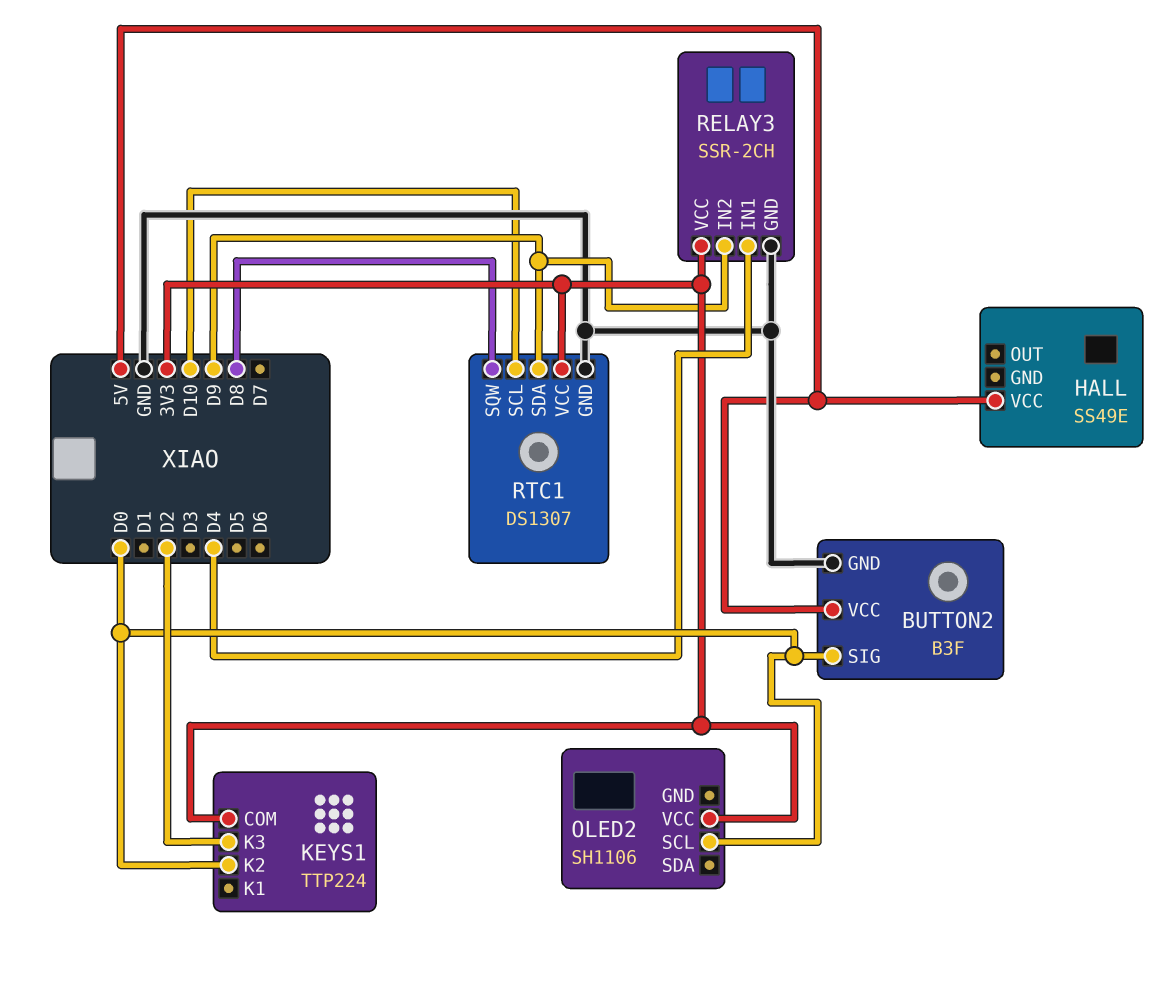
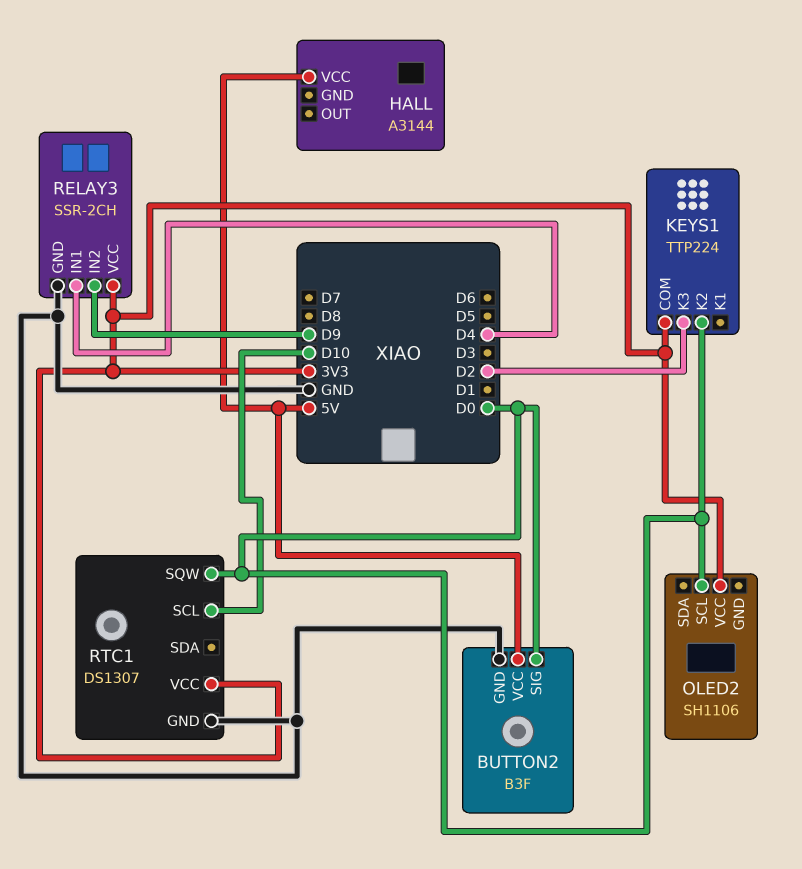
HALL: SS49E -> A3144
RTC1 pin SDA: D9 -> none
RTC1 pin SQW: D8 -> D0

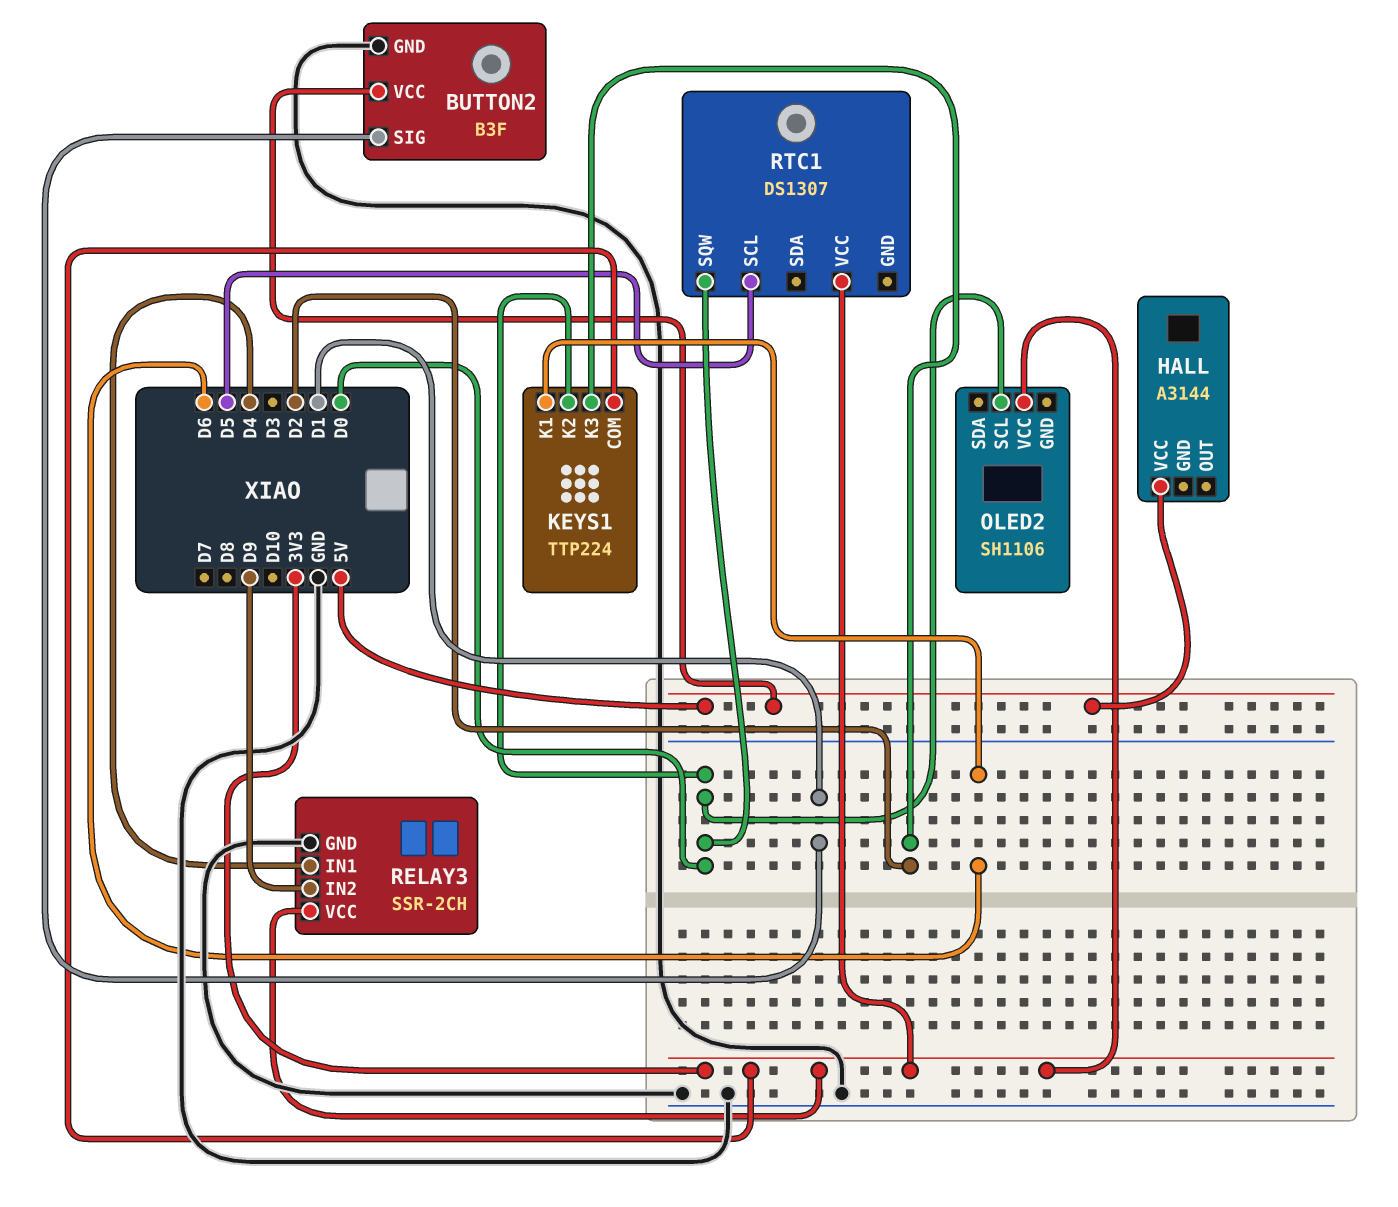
BUTTON2 pin SIG: D0 -> D1
KEYS1 pin K1: none -> D6
RTC1 pin GND: GND -> none
RTC1 pin SCL: D10 -> D5

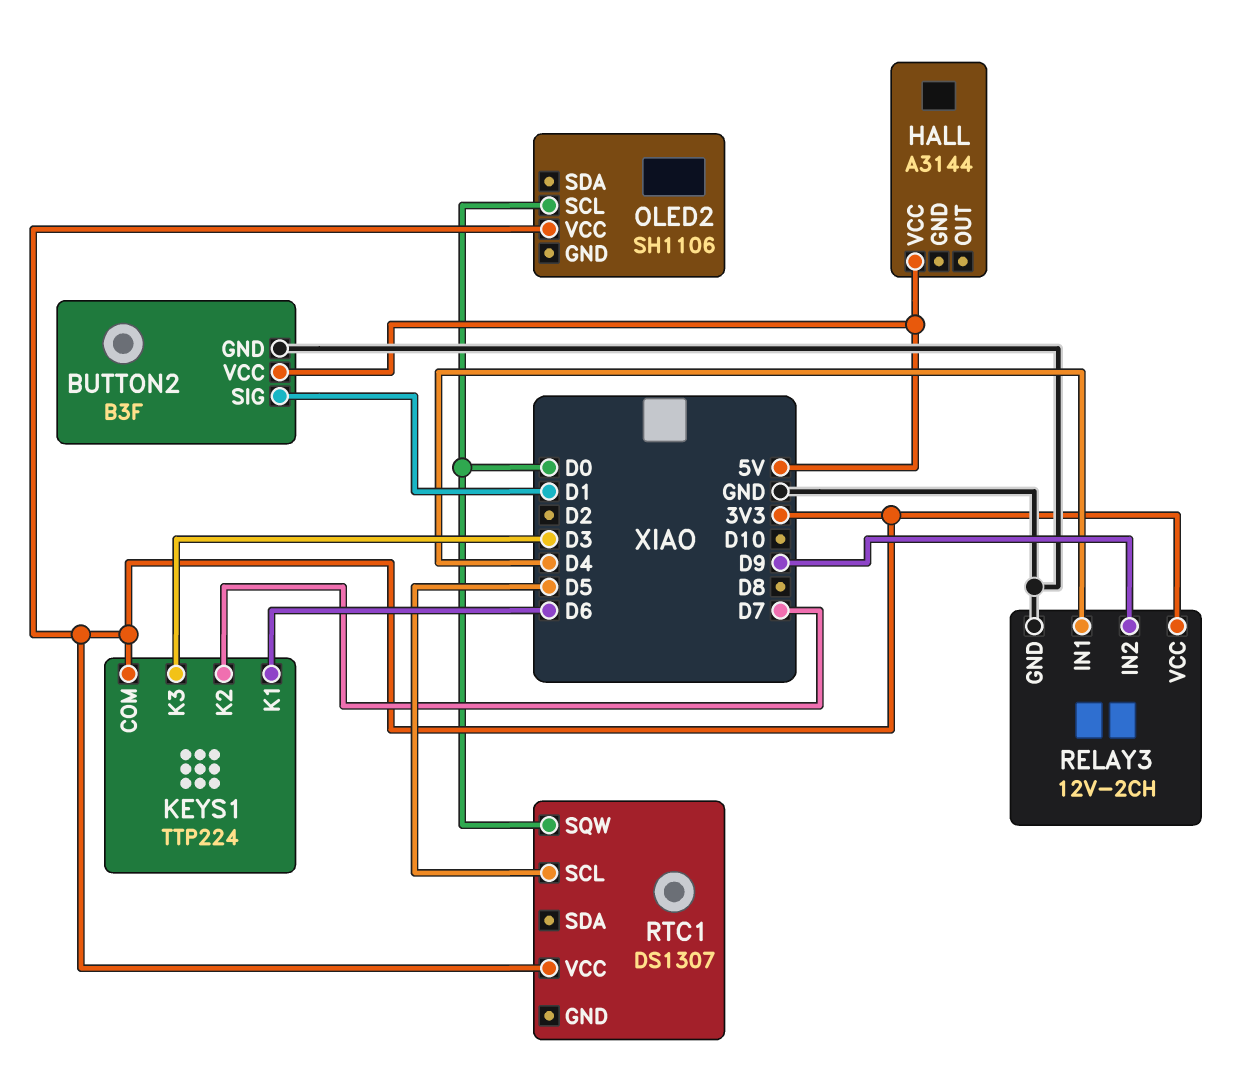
KEYS1 pin K2: D0 -> D7
KEYS1 pin K3: D2 -> D3
RELAY3: SSR-2CH -> 12V-2CH

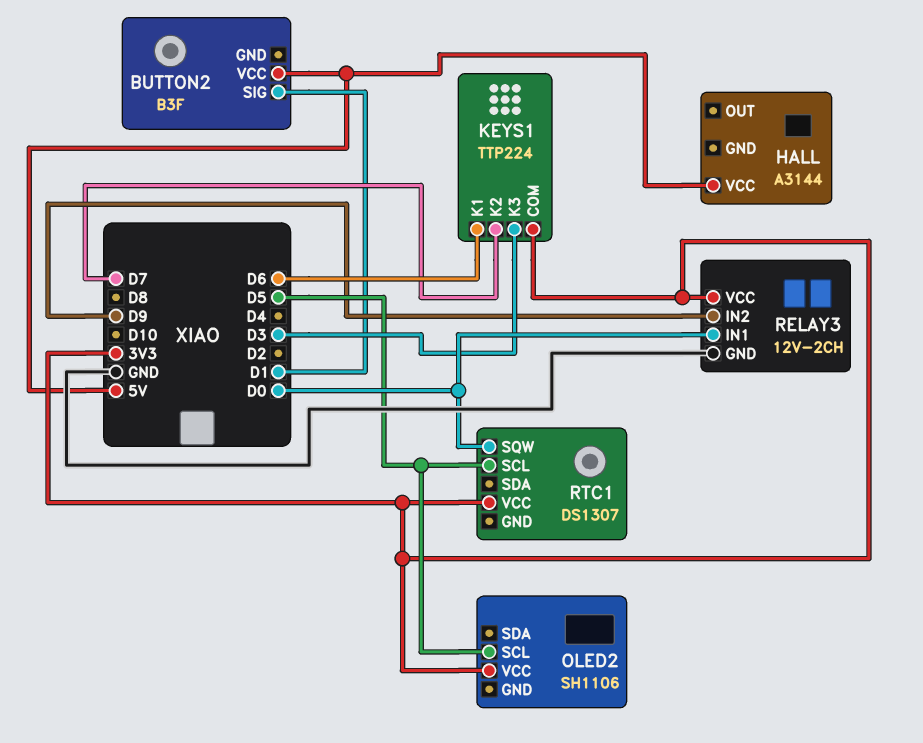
BUTTON2 pin GND: GND -> none
OLED2 pin SCL: D0 -> D5
RELAY3 pin IN1: D4 -> D0

